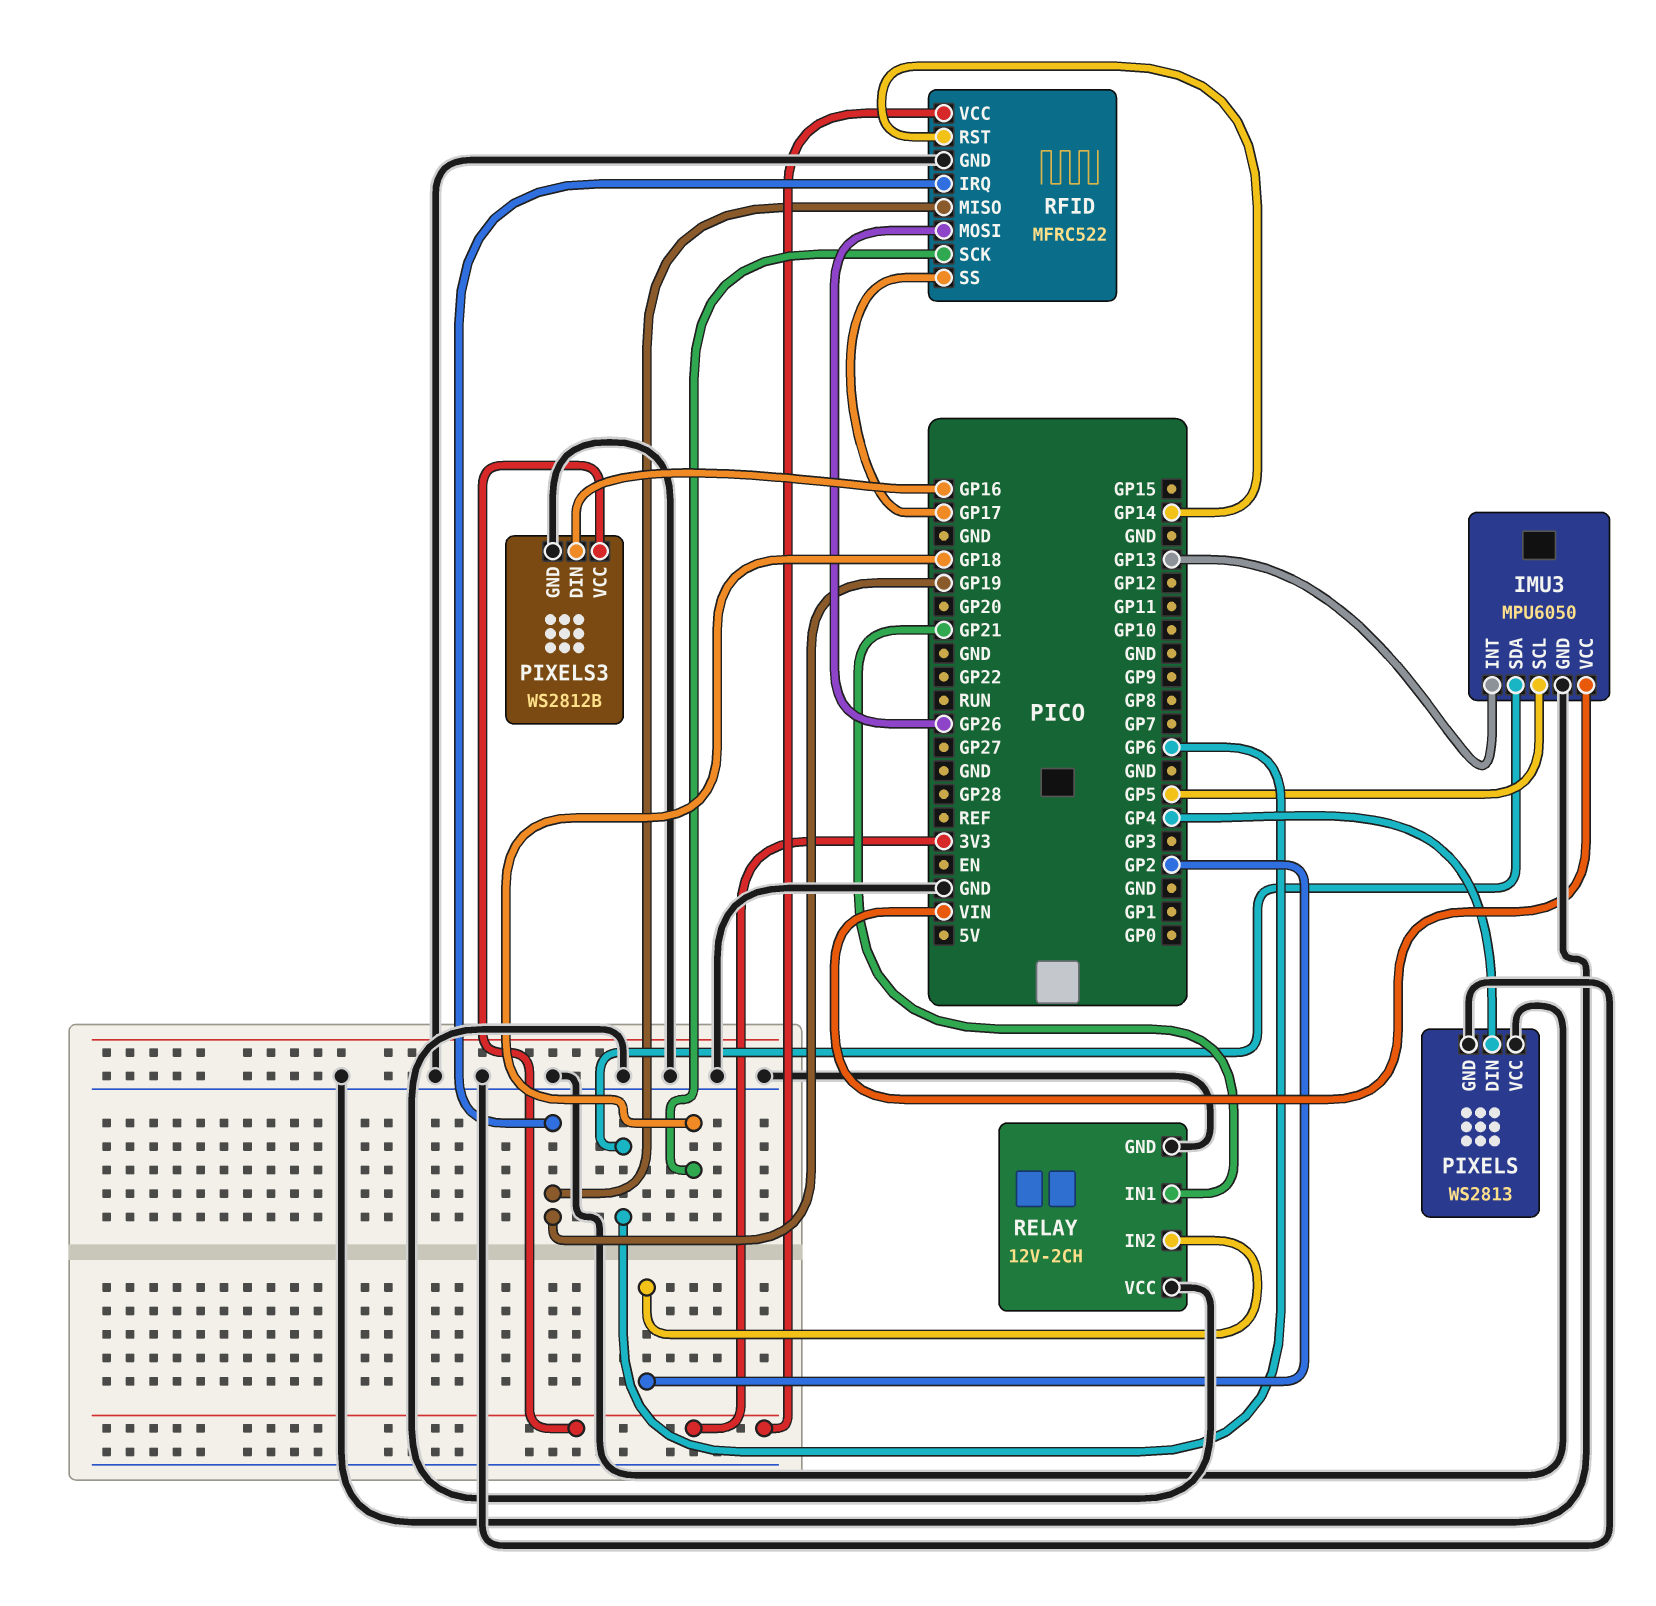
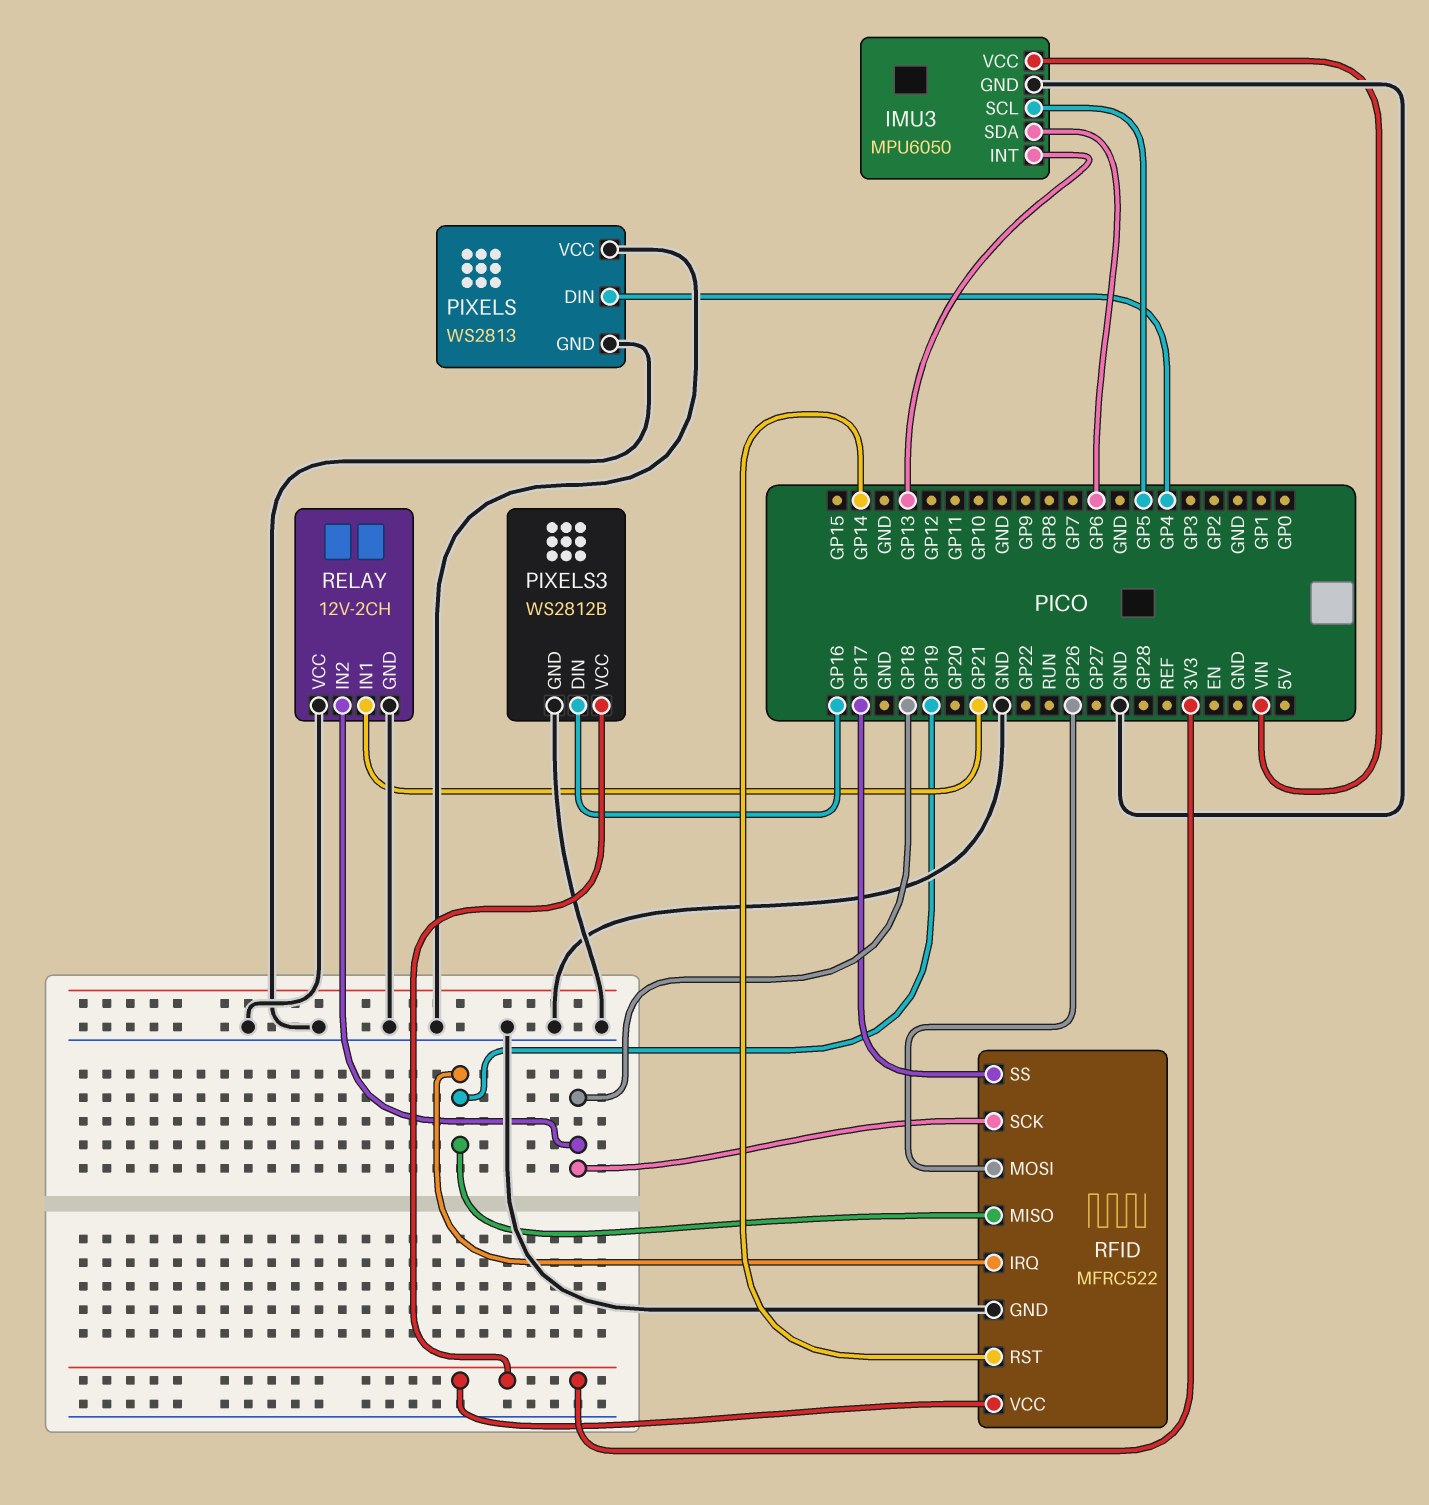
RELAY pin IN2: GP2 -> GP18

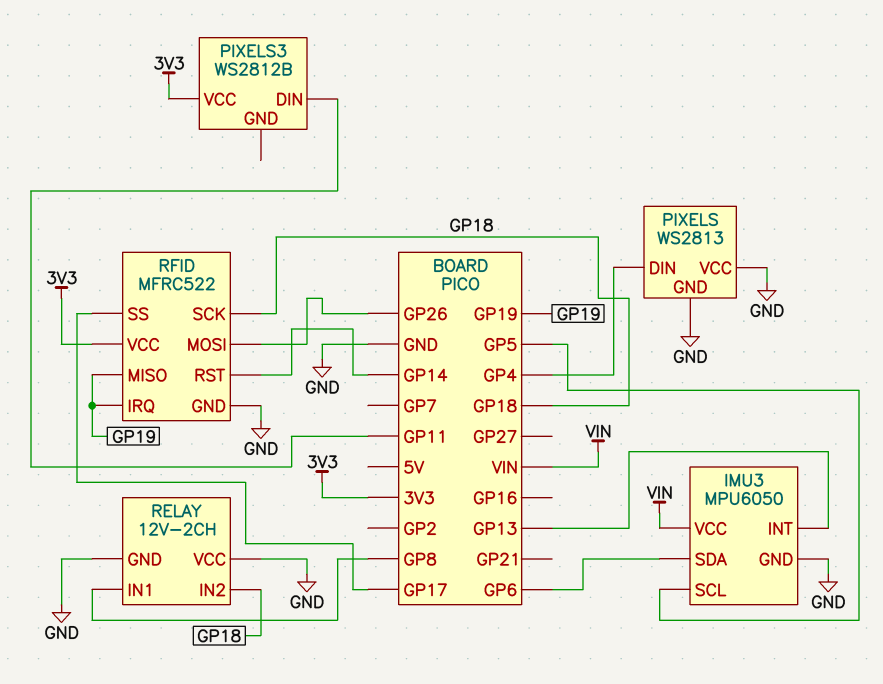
PIXELS3 pin DIN: GP16 -> GP11
PIXELS3 pin GND: GND -> none
RELAY pin IN1: GP21 -> GP8

